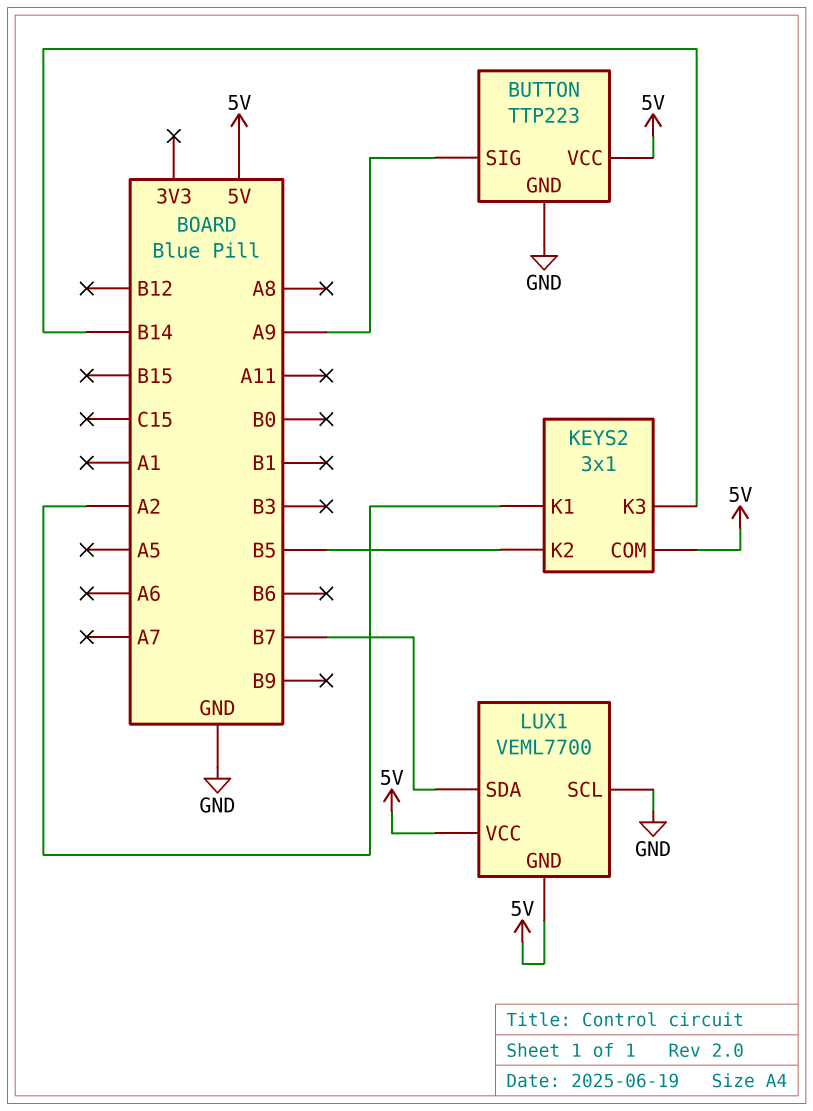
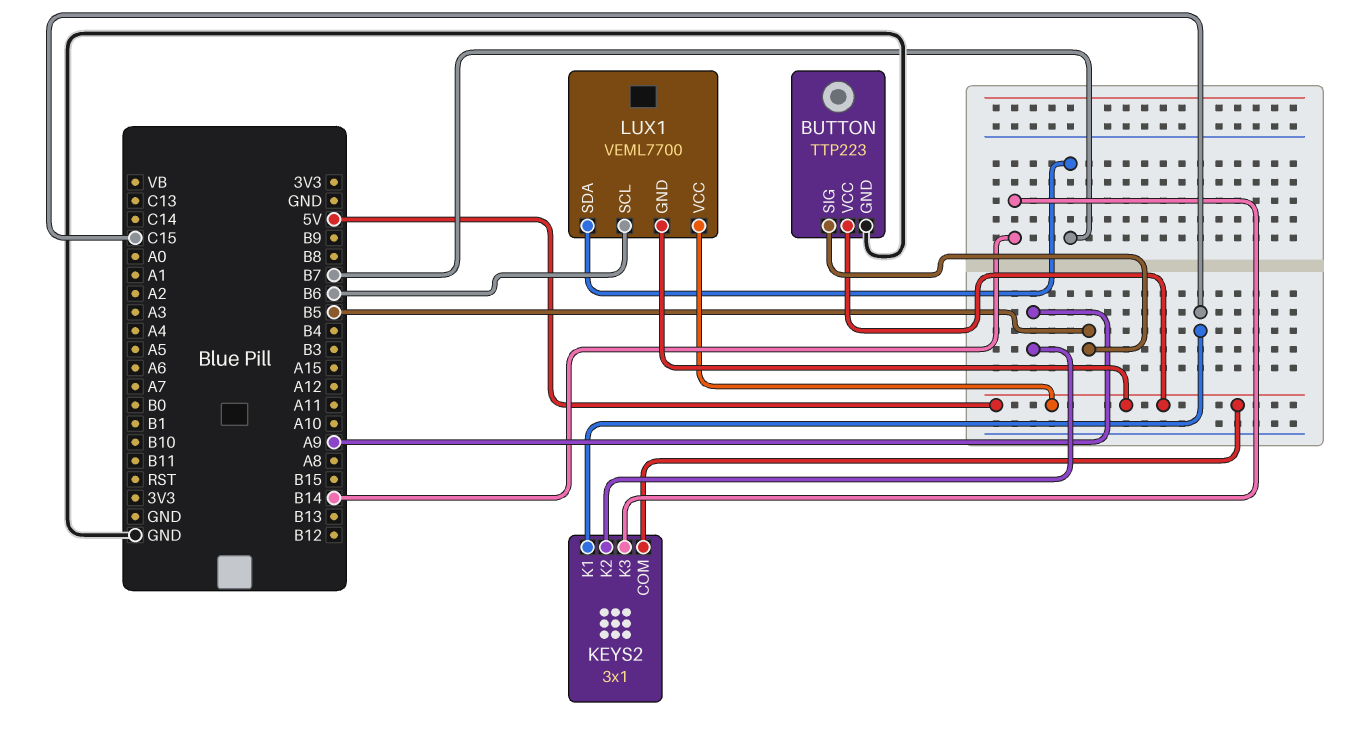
BUTTON pin SIG: A9 -> B5
KEYS2 pin K1: A2 -> C15
KEYS2 pin K2: B5 -> A9
LUX1 pin SCL: GND -> B6

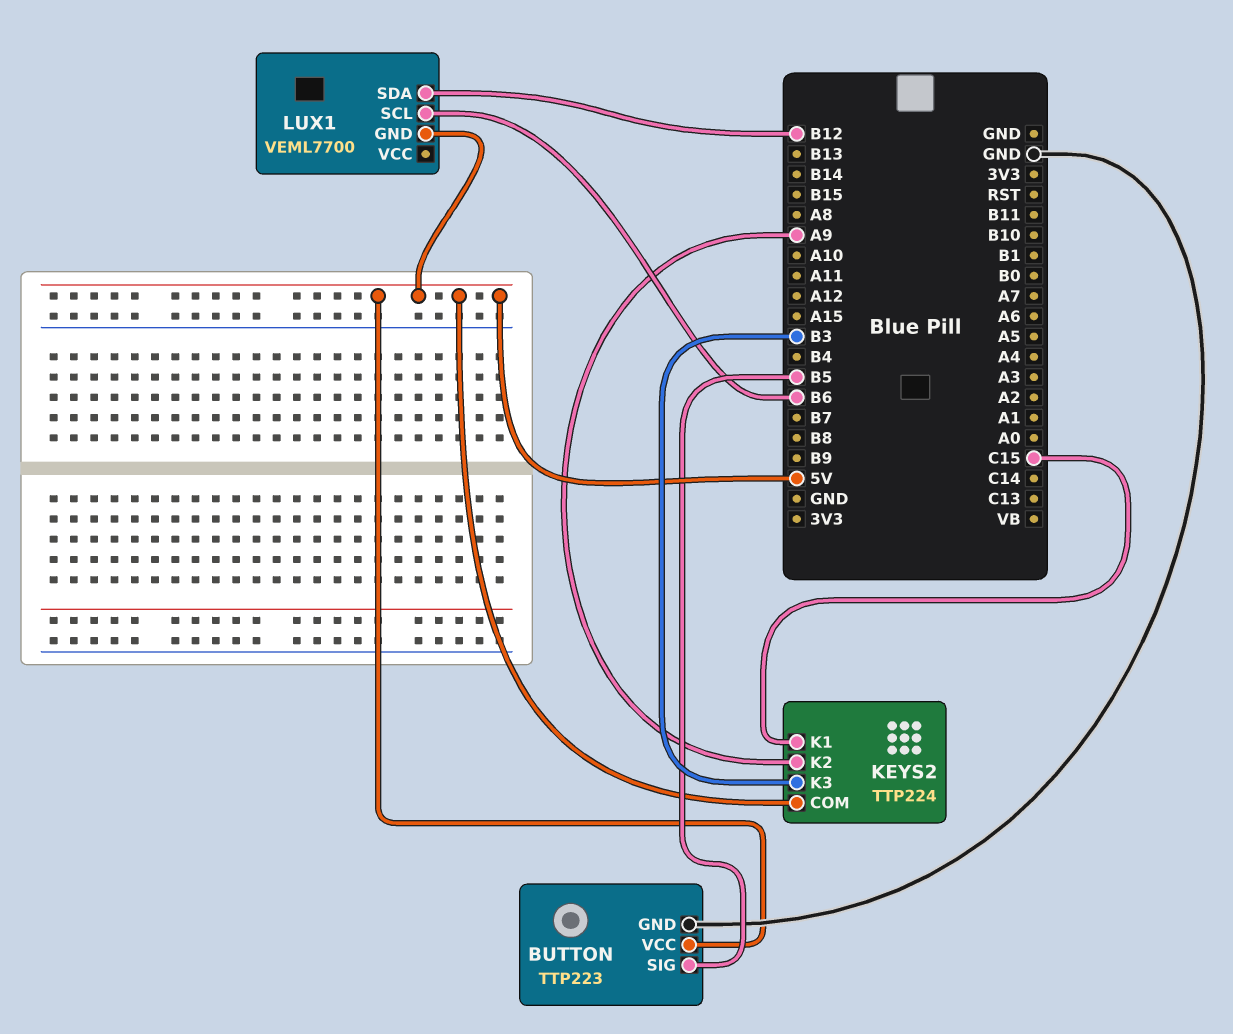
KEYS2: 3x1 -> TTP224
KEYS2 pin K3: B14 -> B3
LUX1 pin SDA: B7 -> B12
LUX1 pin VCC: 5V -> none

